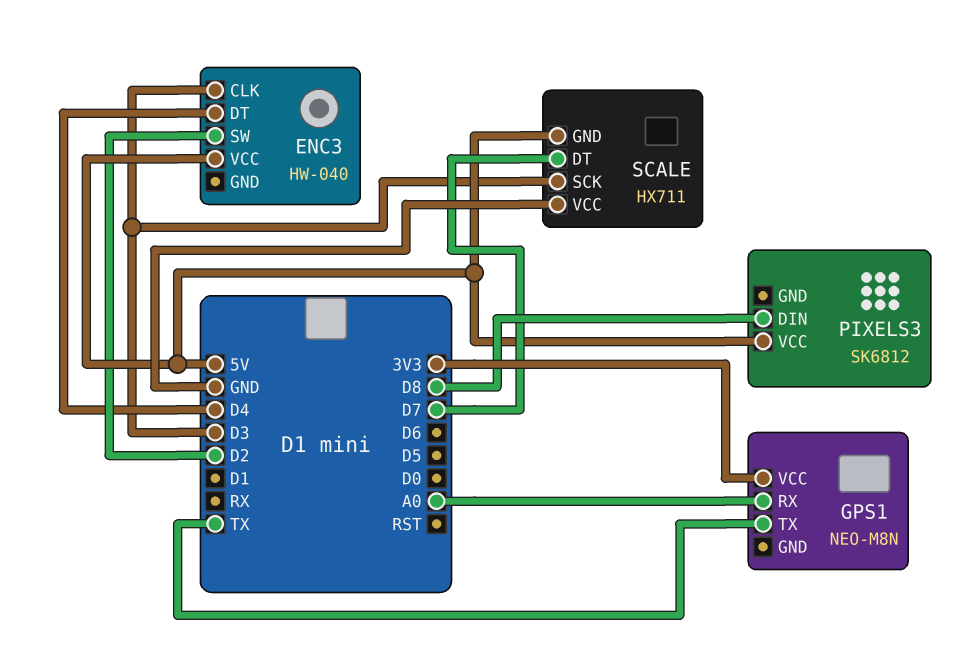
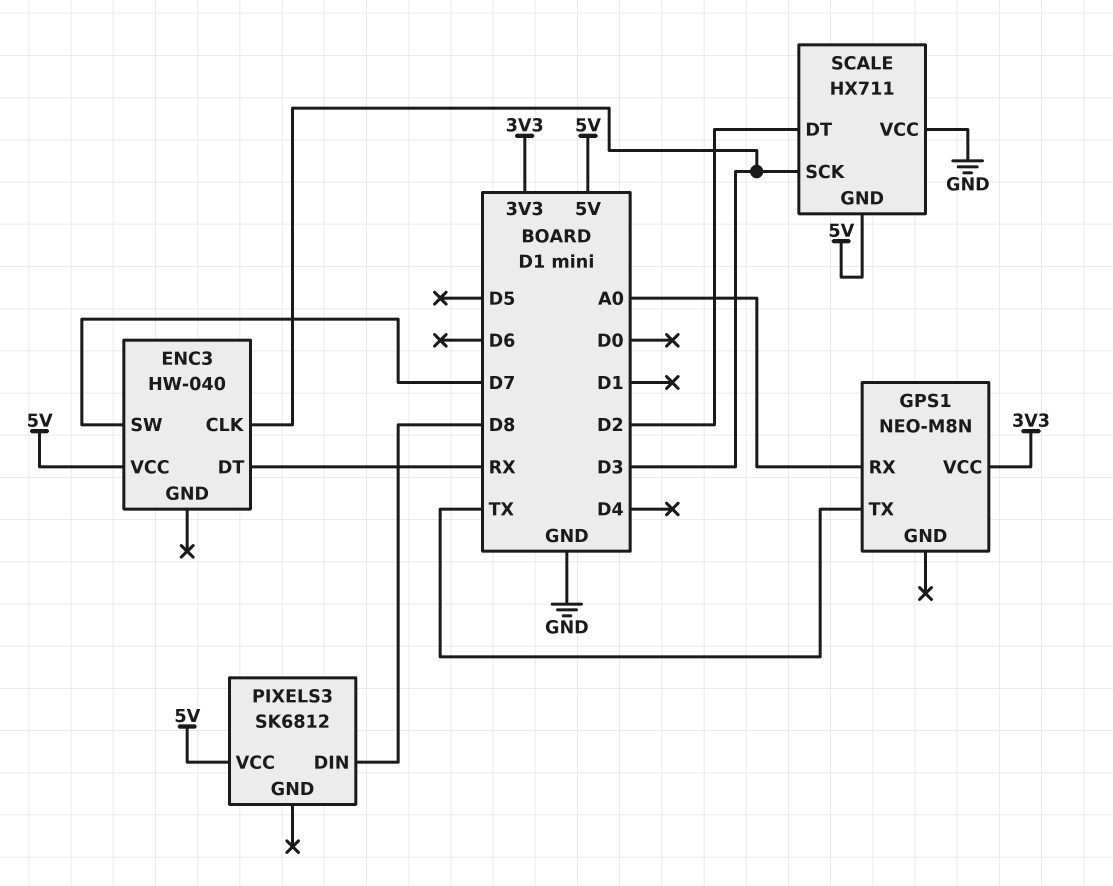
ENC3 pin DT: D4 -> RX
ENC3 pin SW: D2 -> D7
SCALE pin DT: D7 -> D2

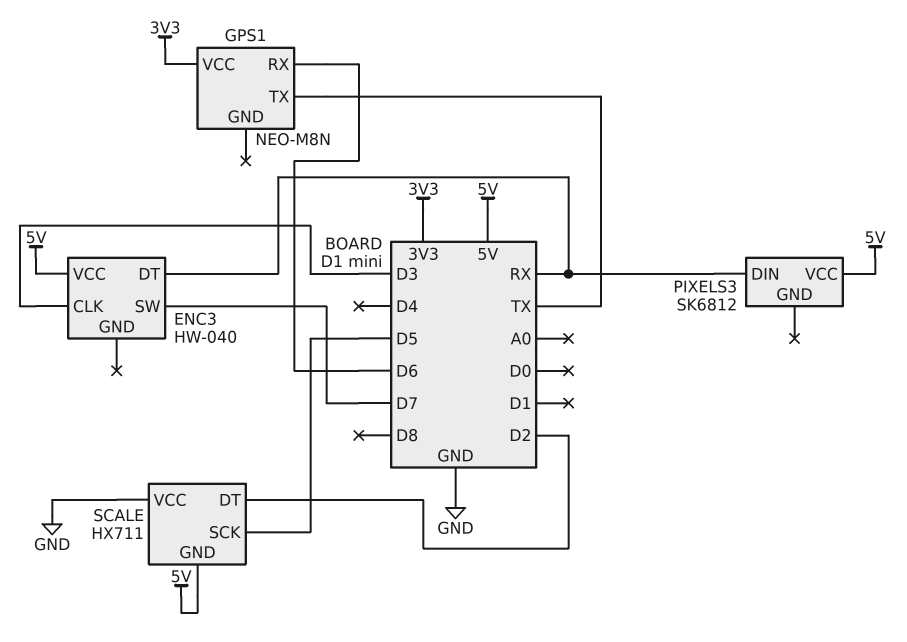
GPS1 pin RX: A0 -> D6
PIXELS3 pin DIN: D8 -> RX
SCALE pin SCK: D3 -> D5

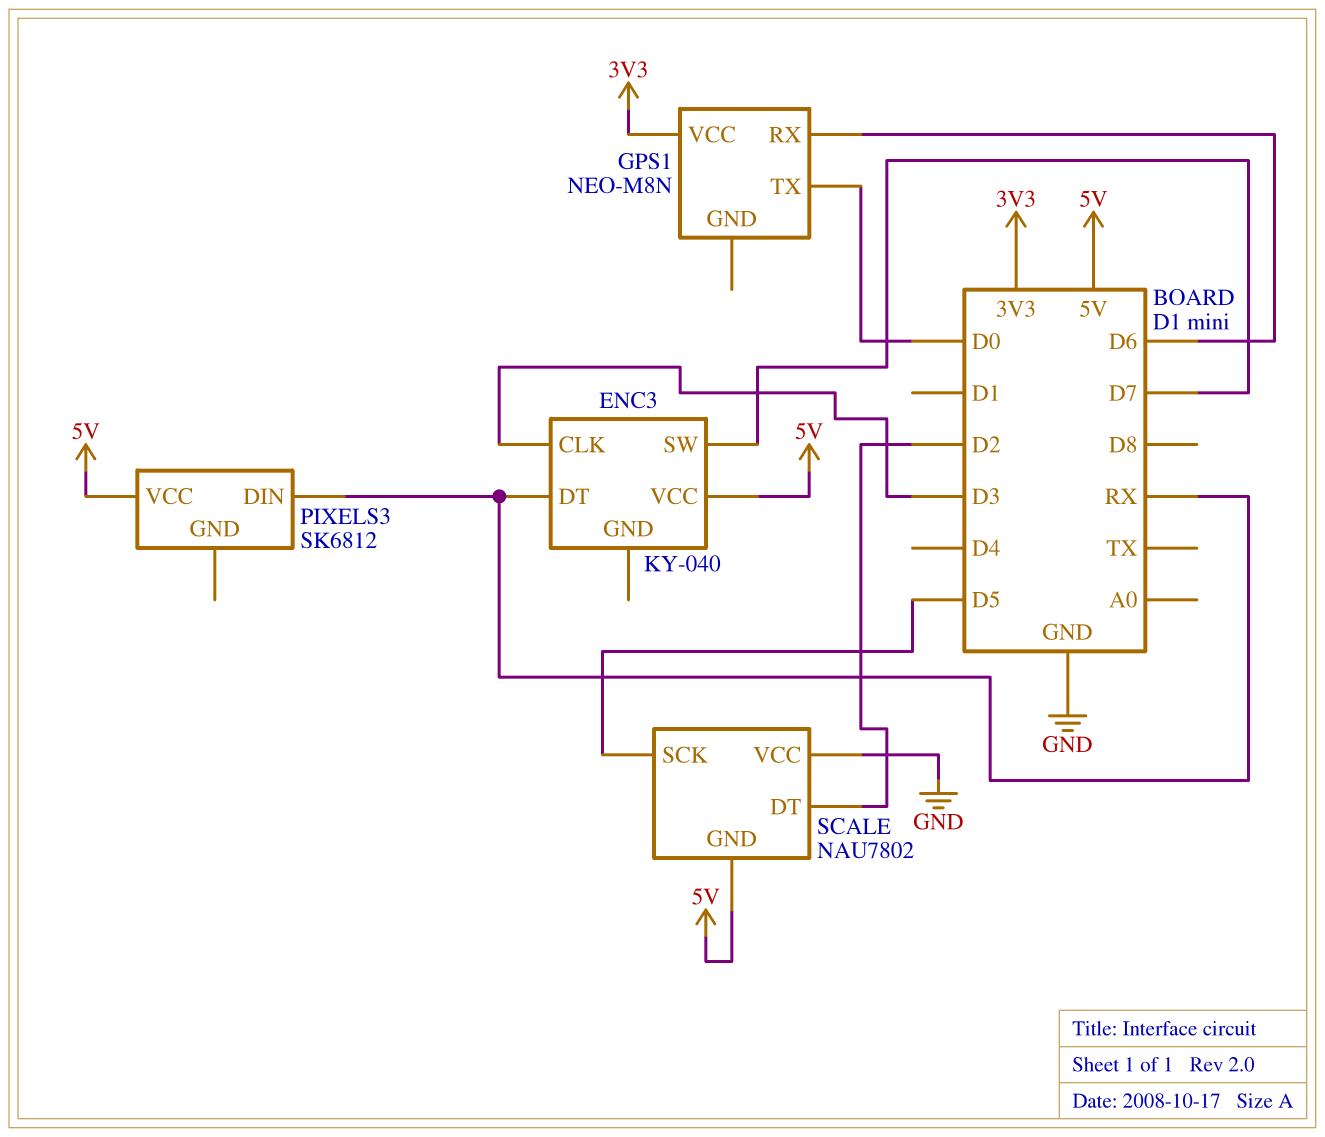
ENC3: HW-040 -> KY-040
GPS1 pin TX: TX -> D0
SCALE: HX711 -> NAU7802

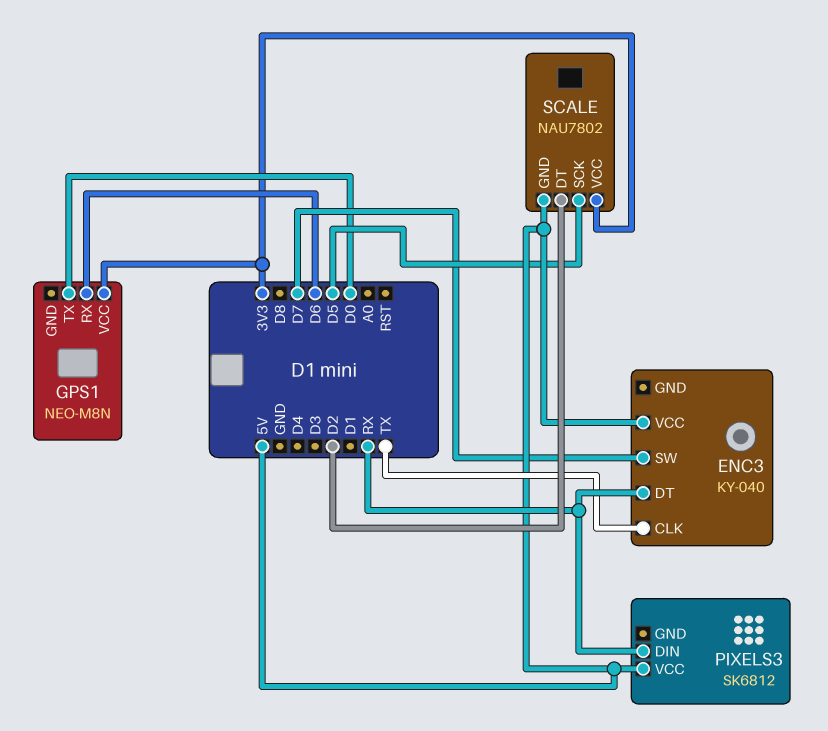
ENC3 pin CLK: D3 -> TX
SCALE pin VCC: GND -> 3V3

